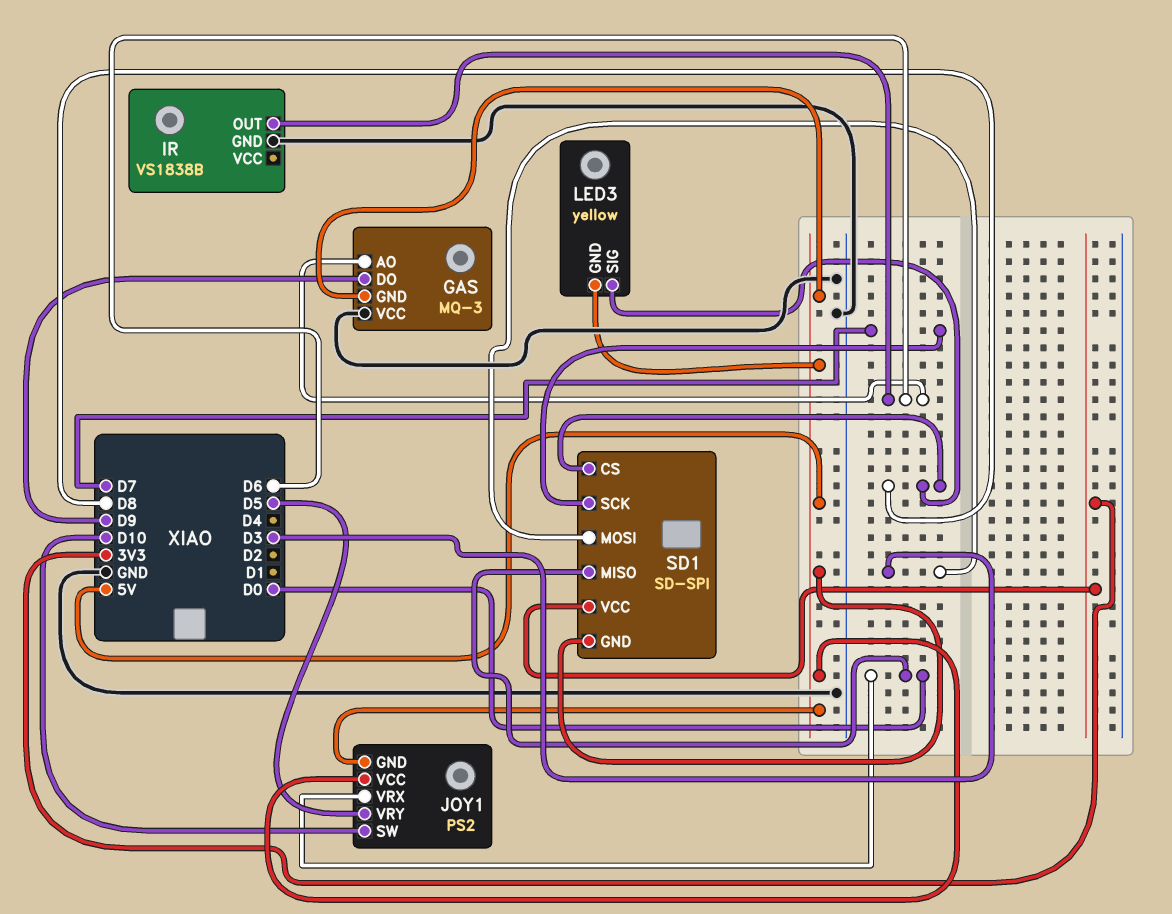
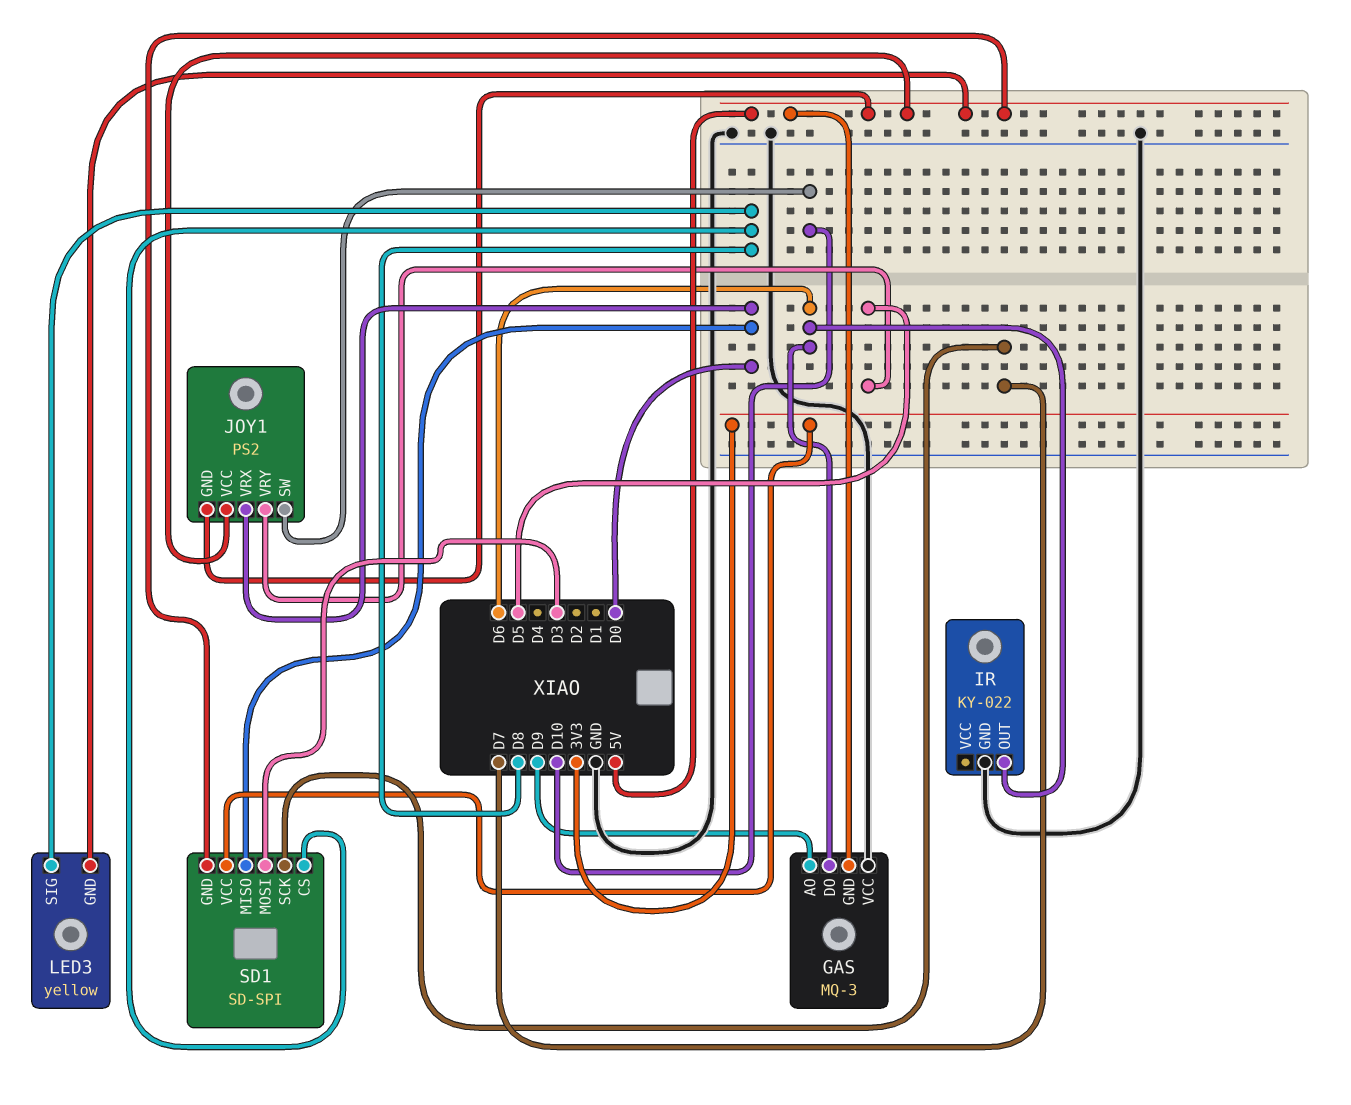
GAS pin AO: D6 -> D9
GAS pin DO: D9 -> D6
IR: VS1838B -> KY-022

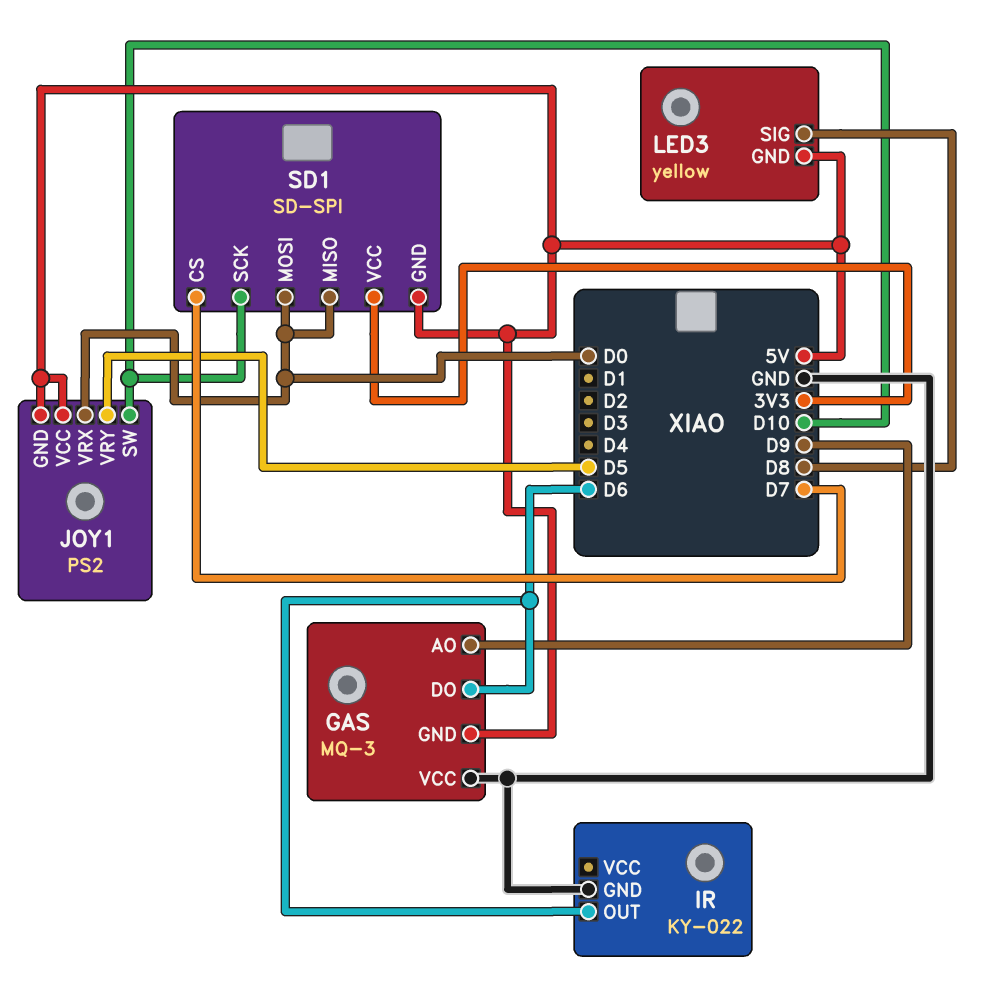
SD1 pin CS: D8 -> D7
SD1 pin MOSI: D3 -> D0
SD1 pin SCK: D7 -> D10

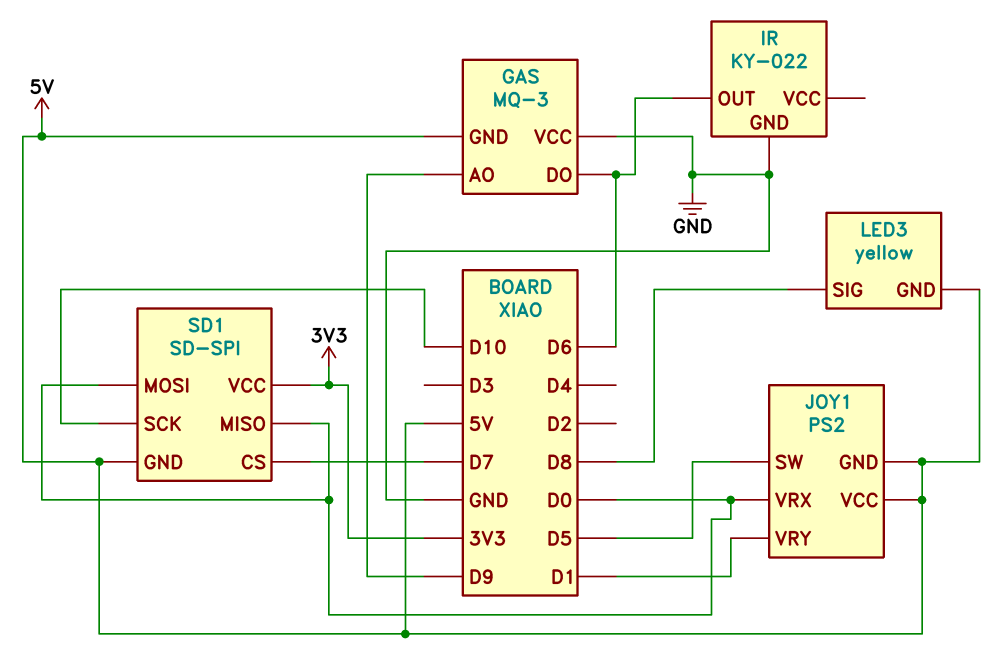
JOY1 pin SW: D10 -> D5
JOY1 pin VRY: D5 -> D1

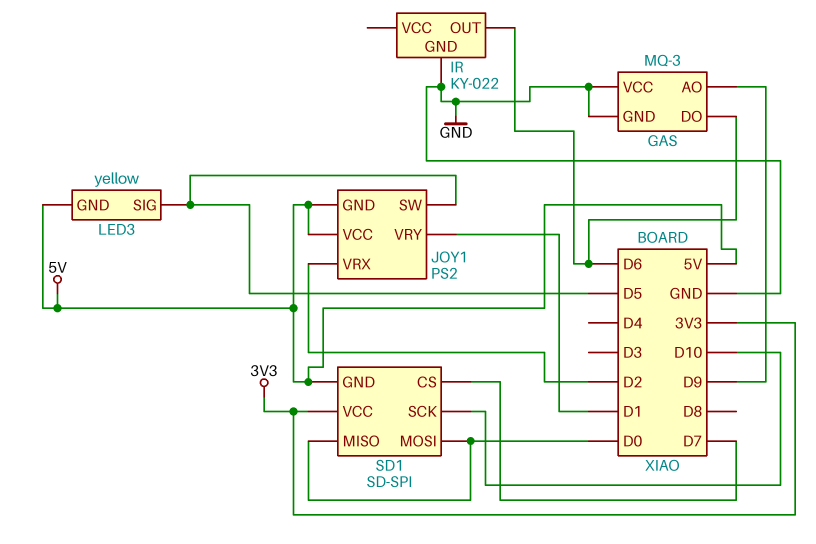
GAS pin GND: 5V -> GND
JOY1 pin VRX: D0 -> D2
LED3 pin SIG: D8 -> D5

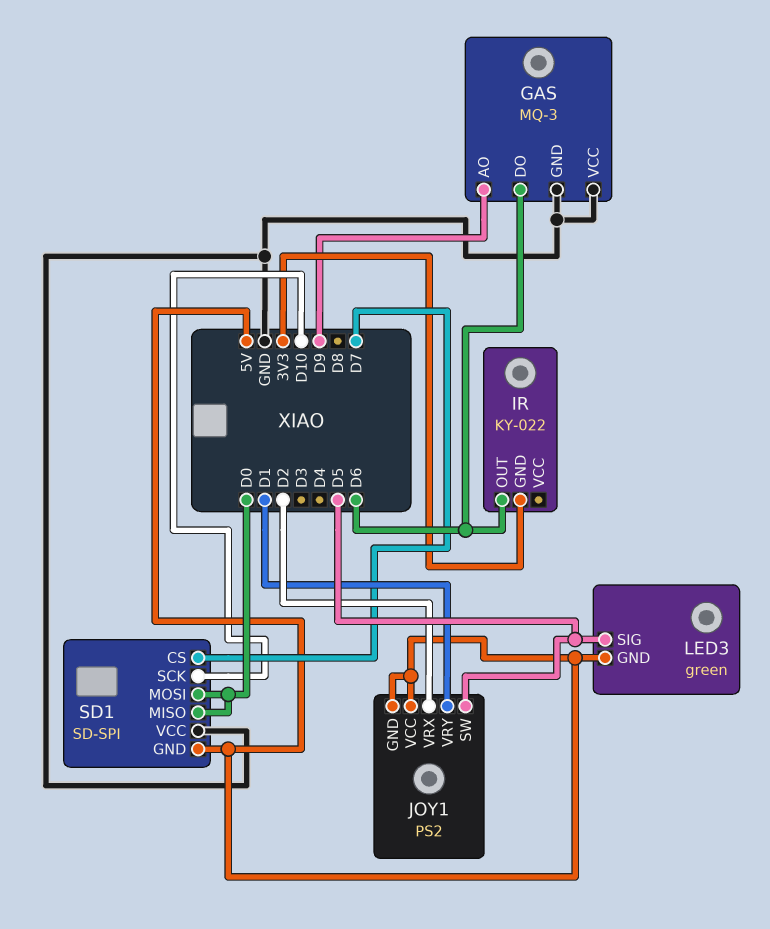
IR pin GND: GND -> 3V3
LED3: yellow -> green
SD1 pin VCC: 3V3 -> GND

